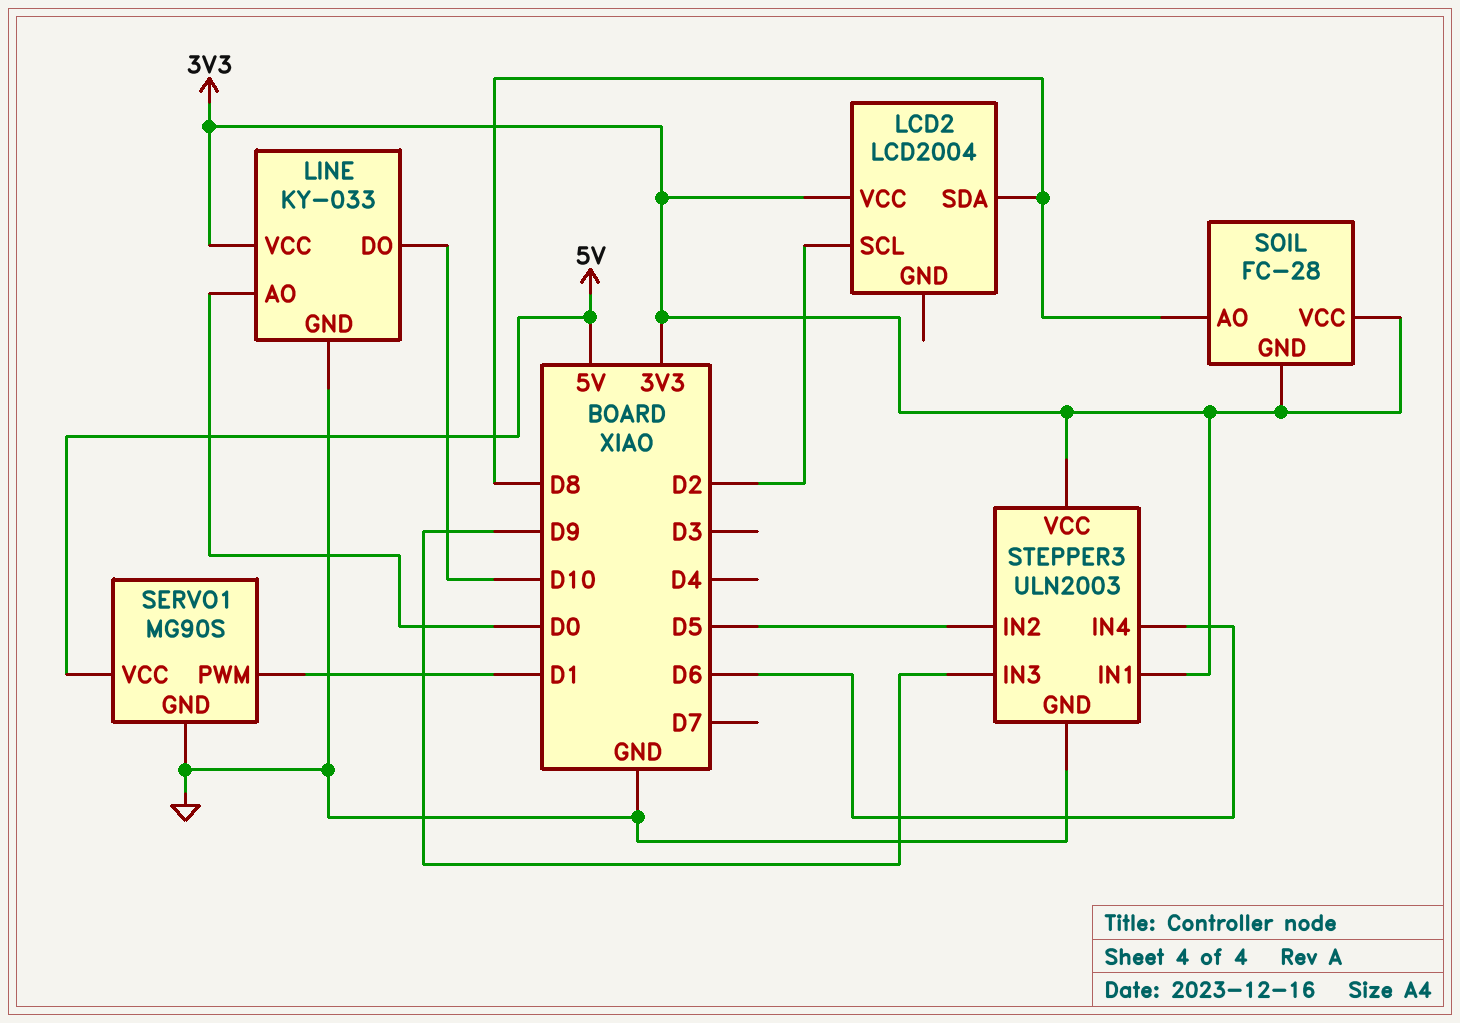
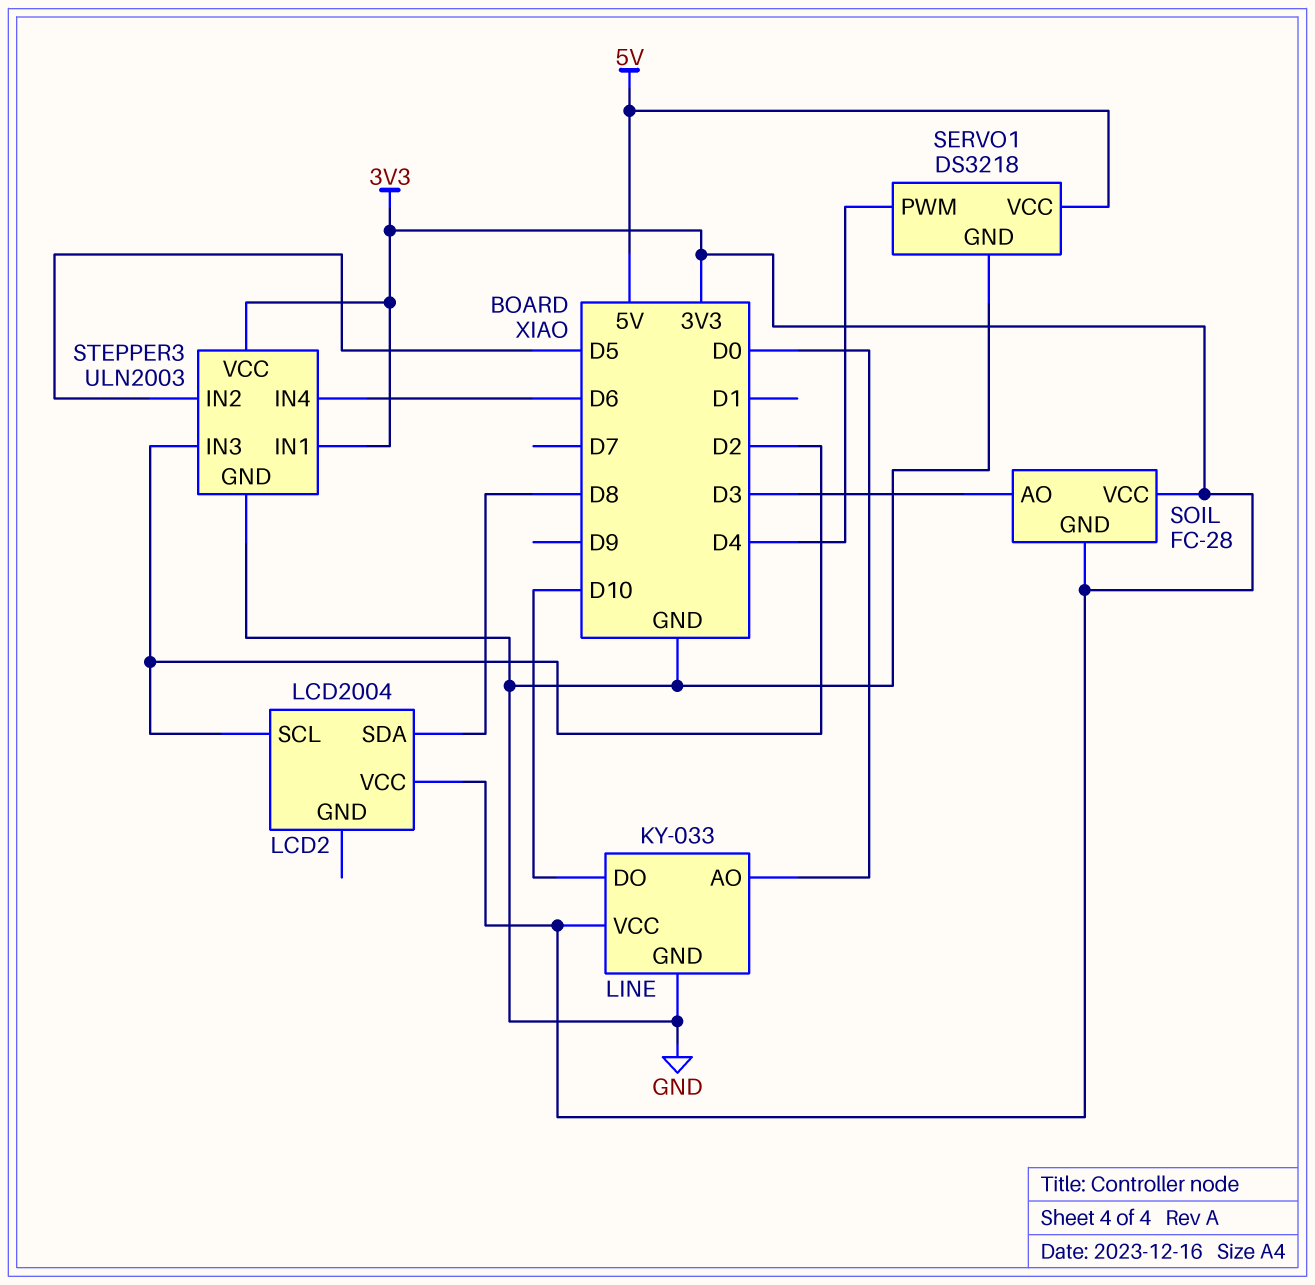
SERVO1: MG90S -> DS3218
SERVO1 pin PWM: D1 -> D4
SOIL pin AO: D8 -> D3
STEPPER3 pin IN3: D9 -> D2

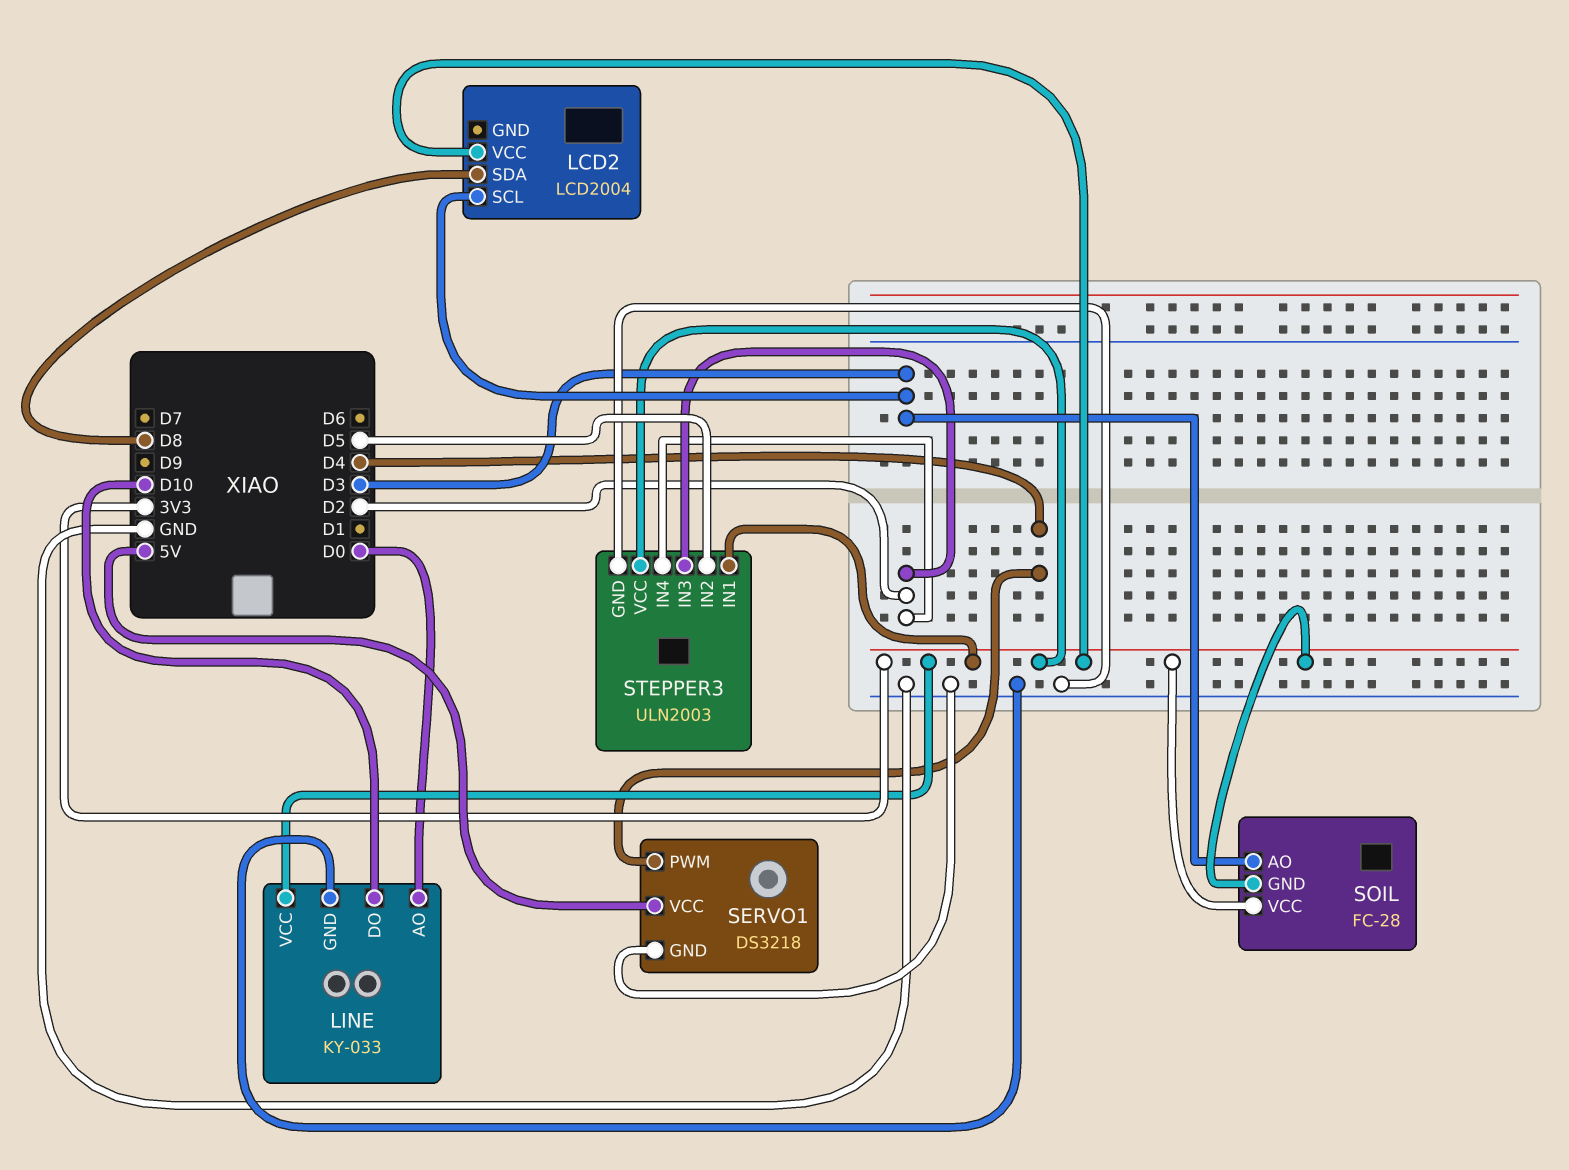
LCD2 pin SCL: D2 -> D3
STEPPER3 pin IN4: D6 -> D2

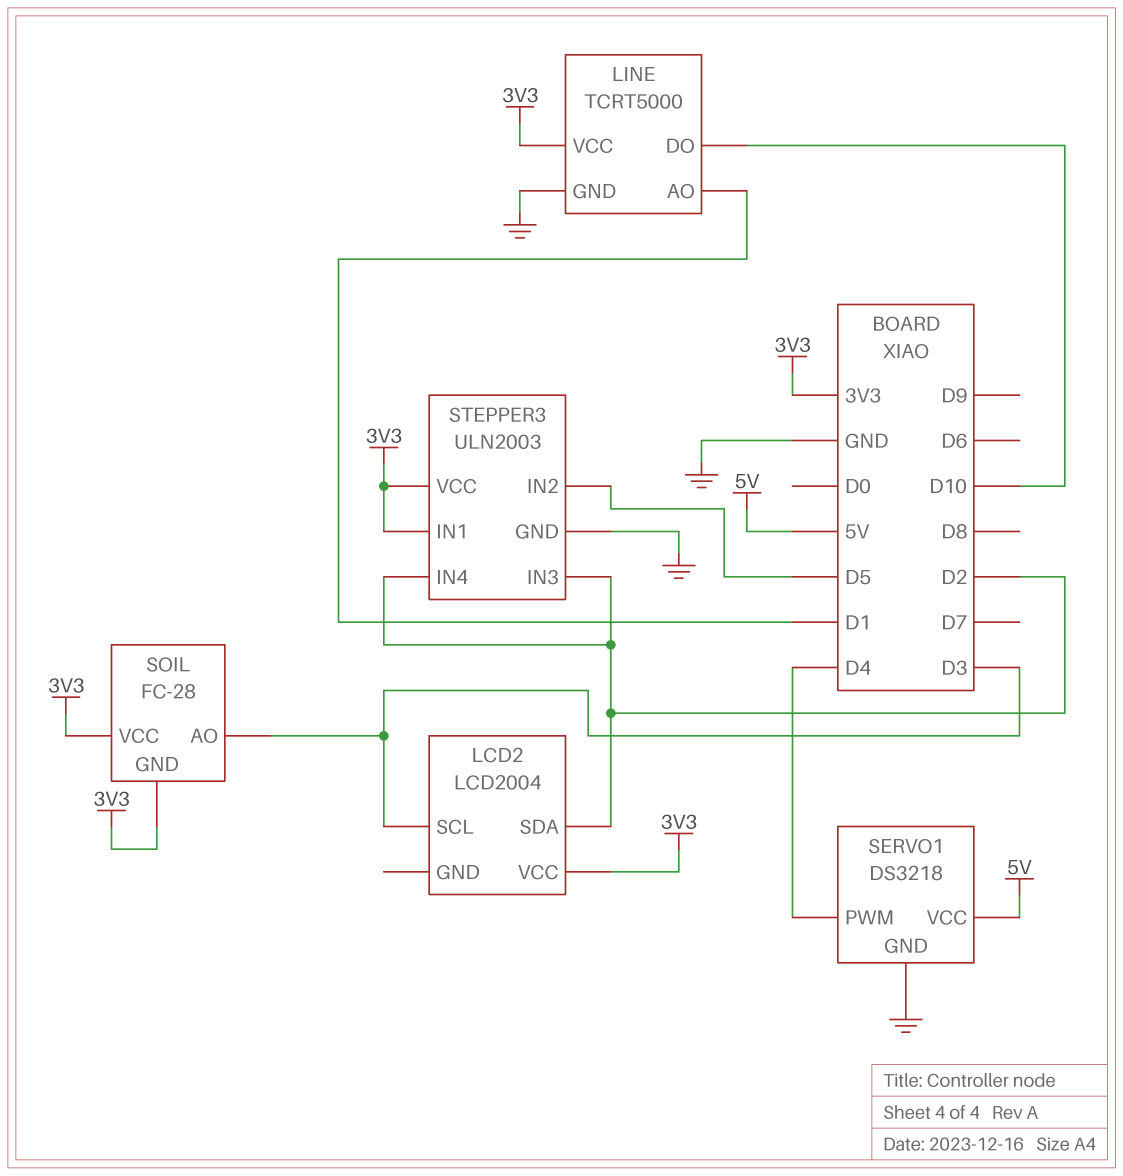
LCD2 pin SDA: D8 -> D2
LINE: KY-033 -> TCRT5000
LINE pin AO: D0 -> D1

